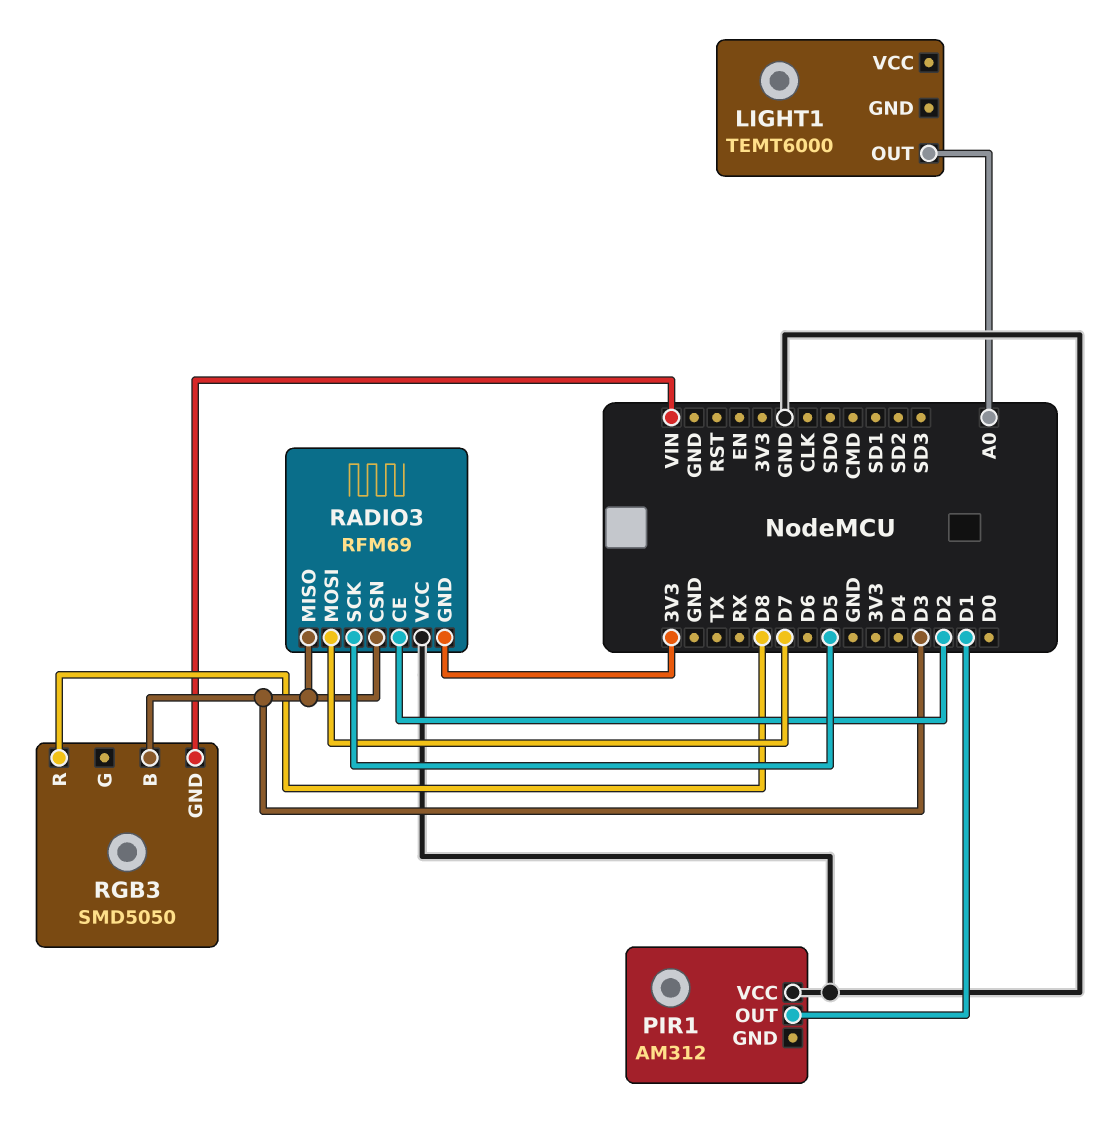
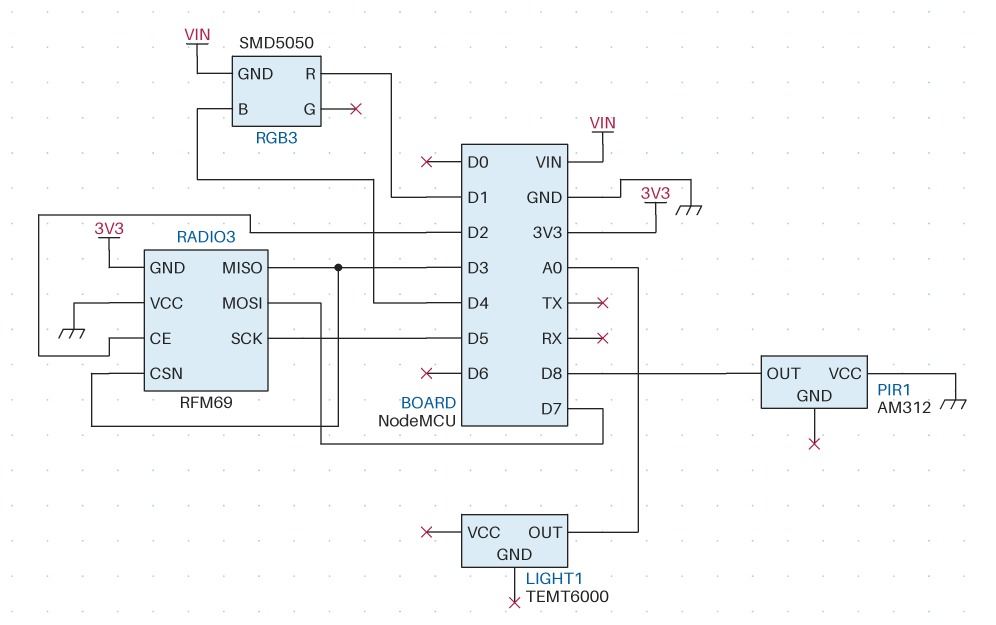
PIR1 pin OUT: D1 -> D8
RGB3 pin B: D3 -> D4
RGB3 pin R: D8 -> D1

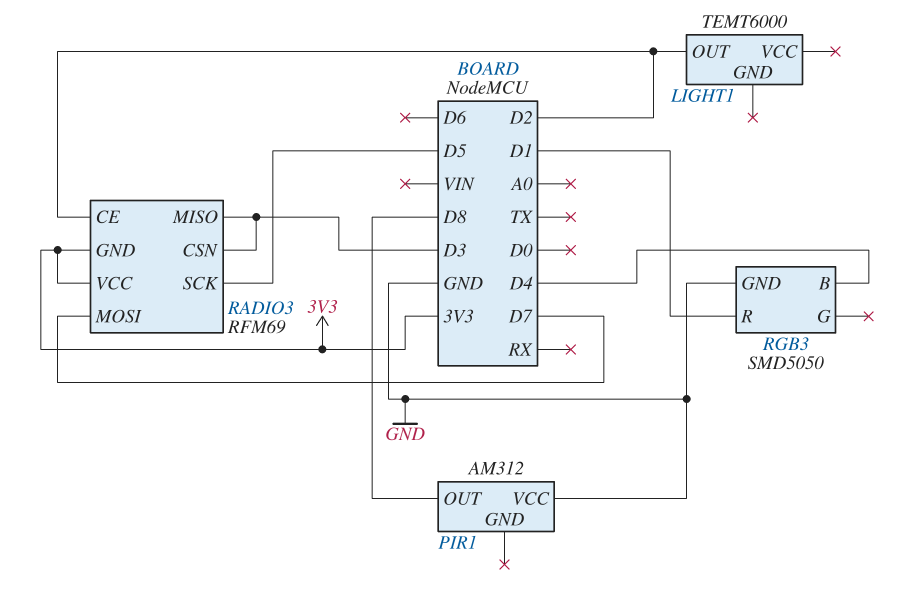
LIGHT1 pin OUT: A0 -> D2
RADIO3 pin VCC: GND -> 3V3
RGB3 pin GND: VIN -> GND

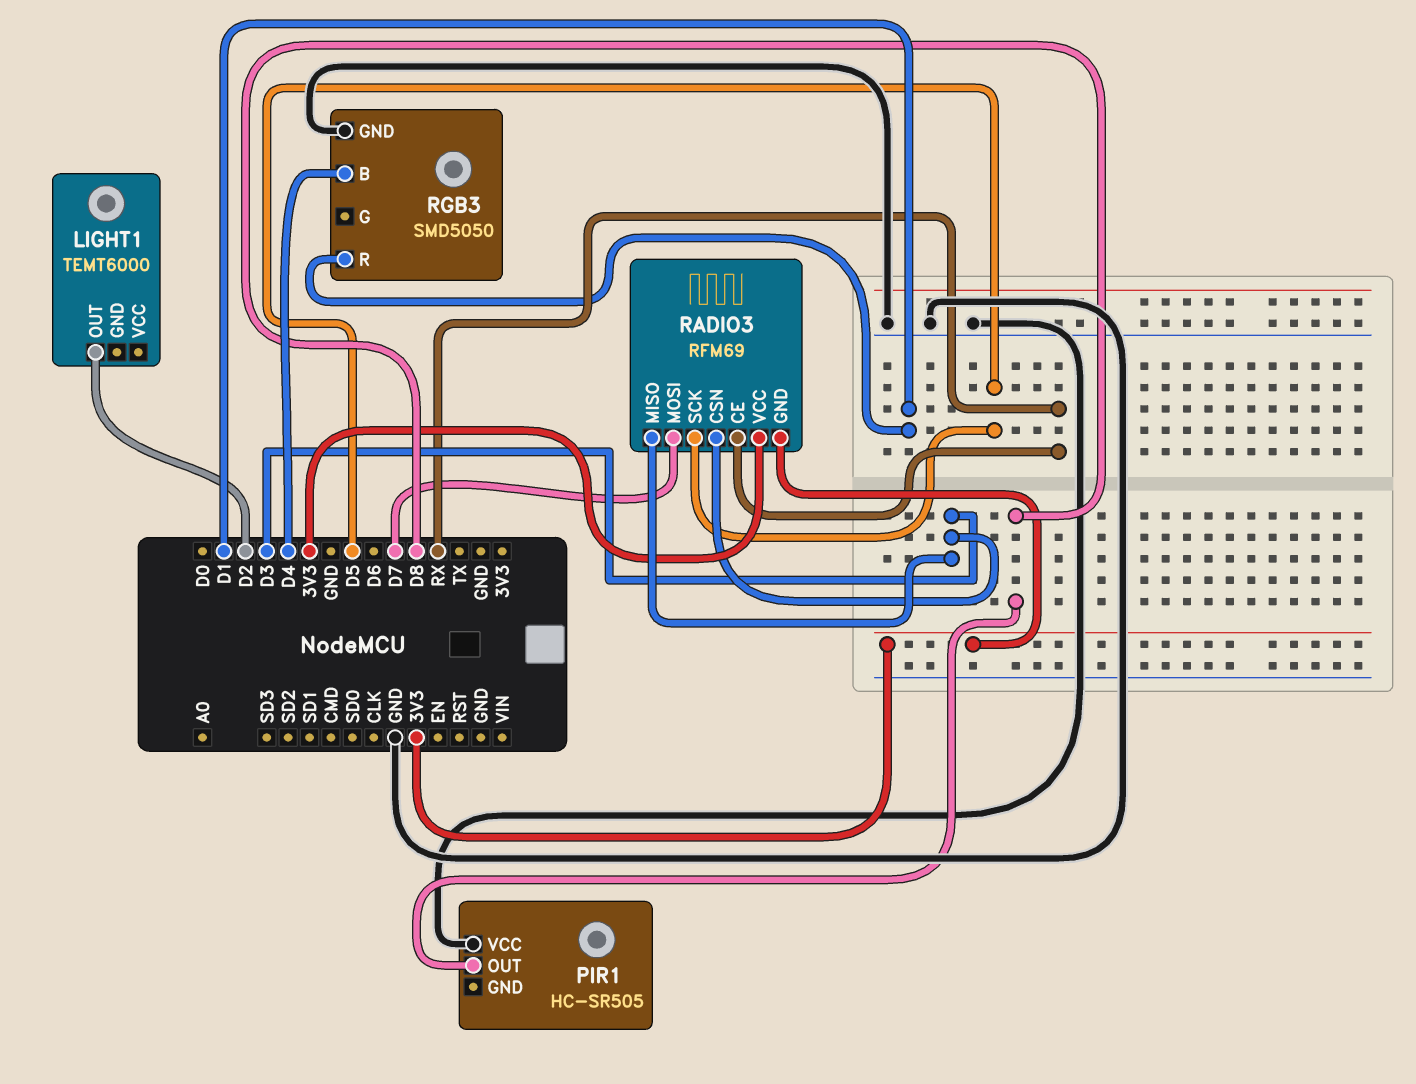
PIR1: AM312 -> HC-SR505
RADIO3 pin CE: D2 -> RX

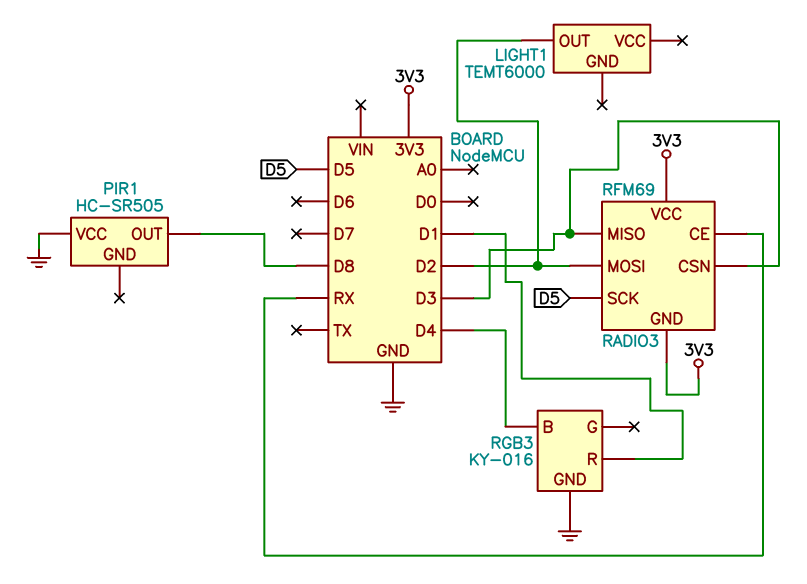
RADIO3 pin MOSI: D7 -> D2
RGB3: SMD5050 -> KY-016

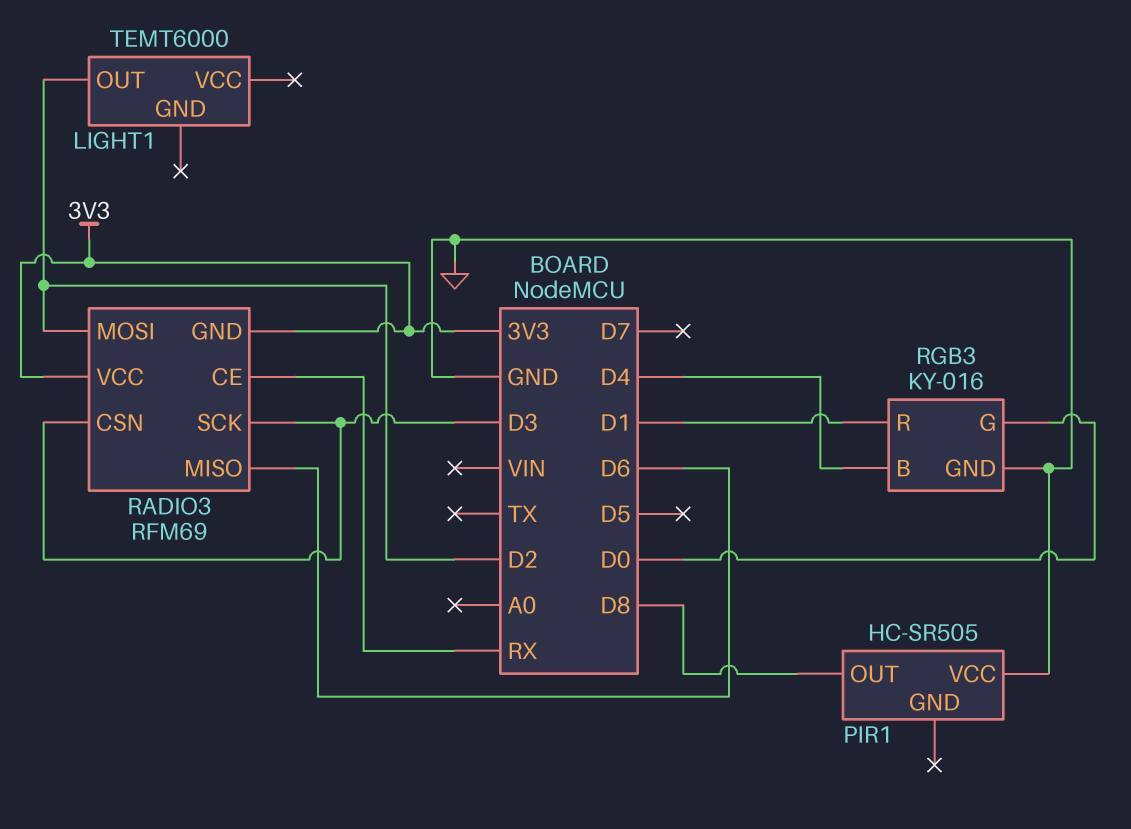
RADIO3 pin MISO: D3 -> D6
RADIO3 pin SCK: D5 -> D3
RGB3 pin G: none -> D0

